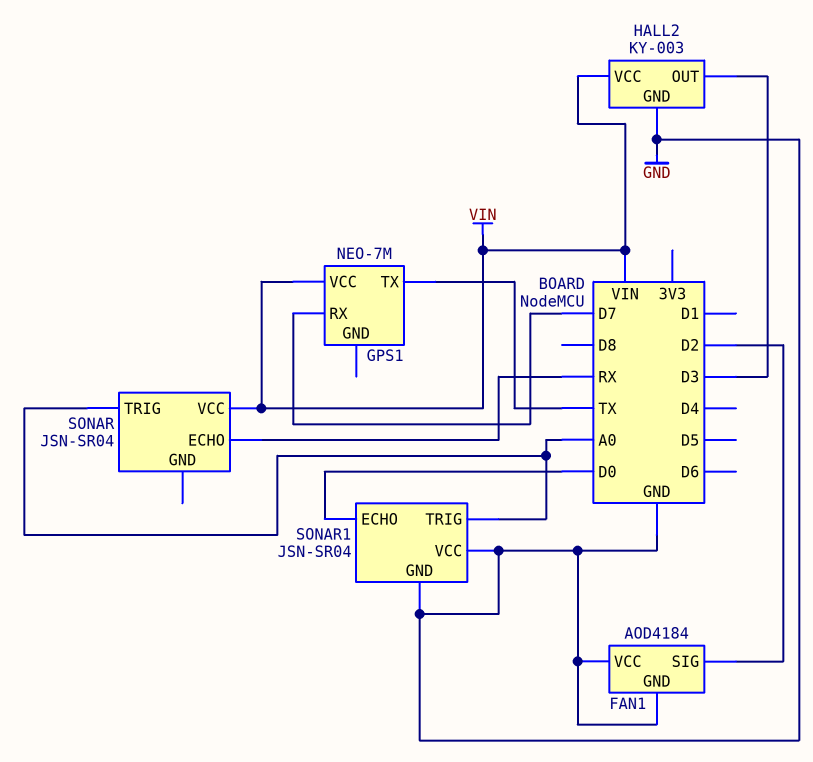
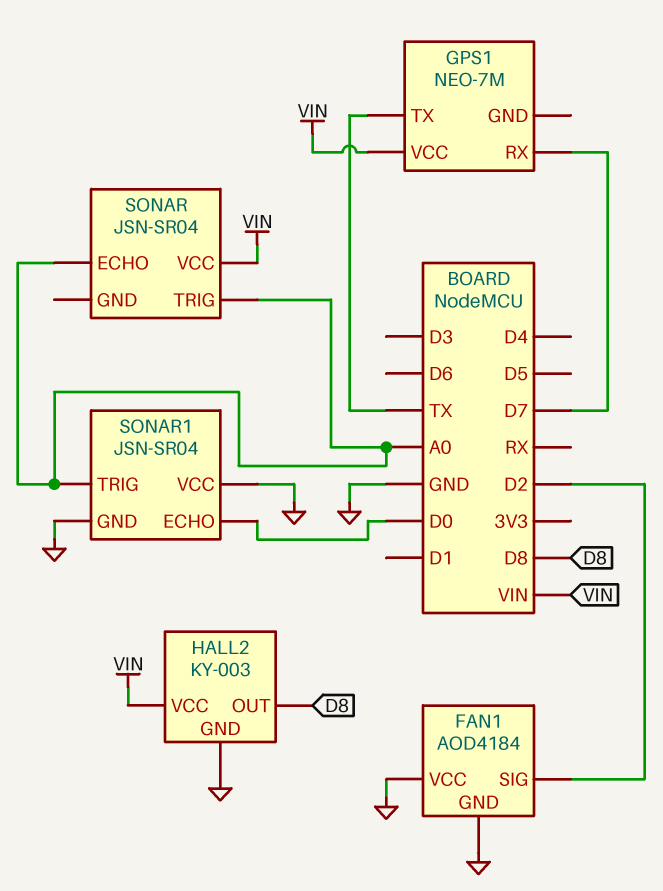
HALL2 pin OUT: D3 -> D8
SONAR pin ECHO: RX -> A0

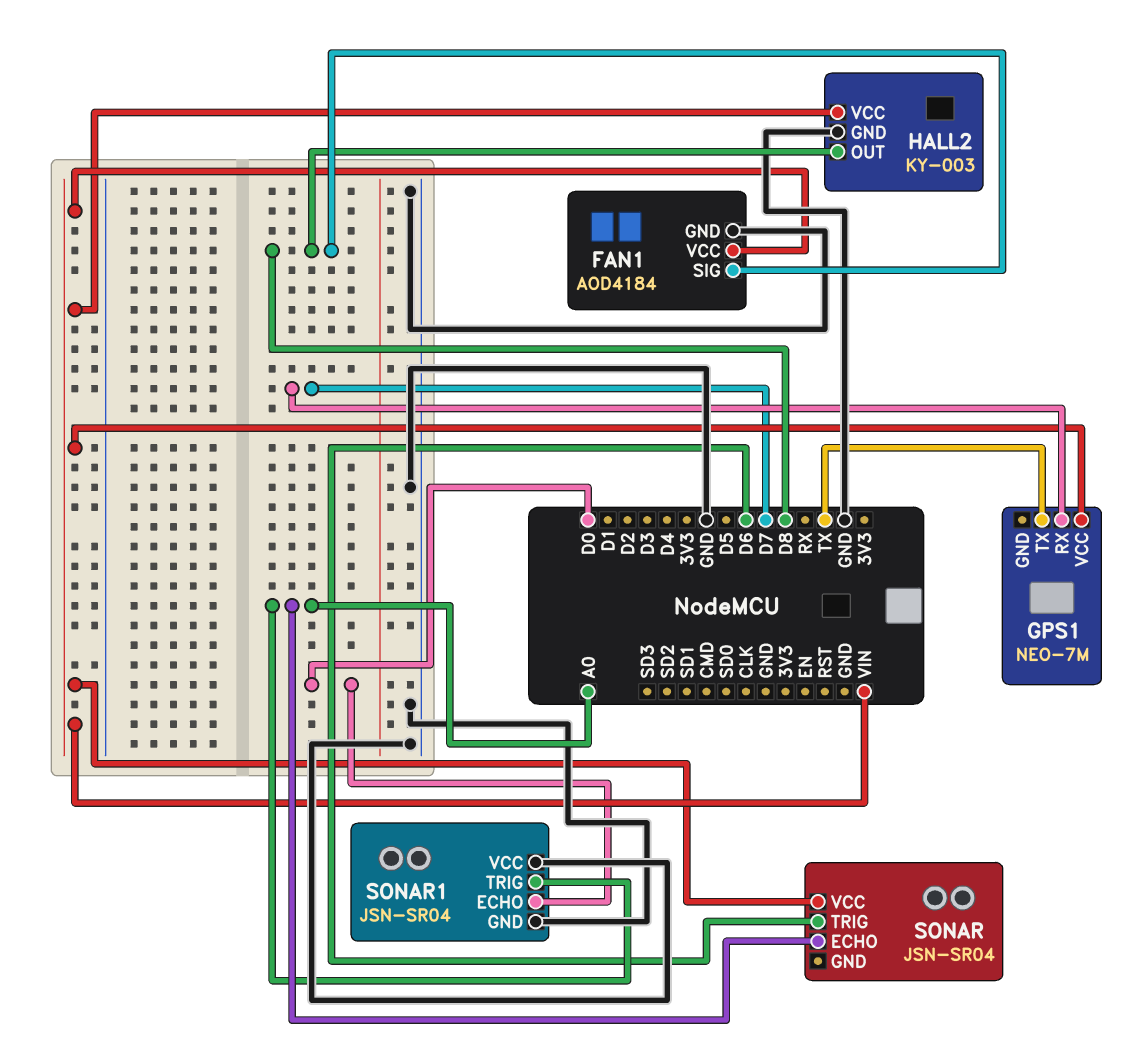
FAN1 pin SIG: D2 -> D8
FAN1 pin VCC: GND -> VIN
SONAR pin TRIG: A0 -> D6

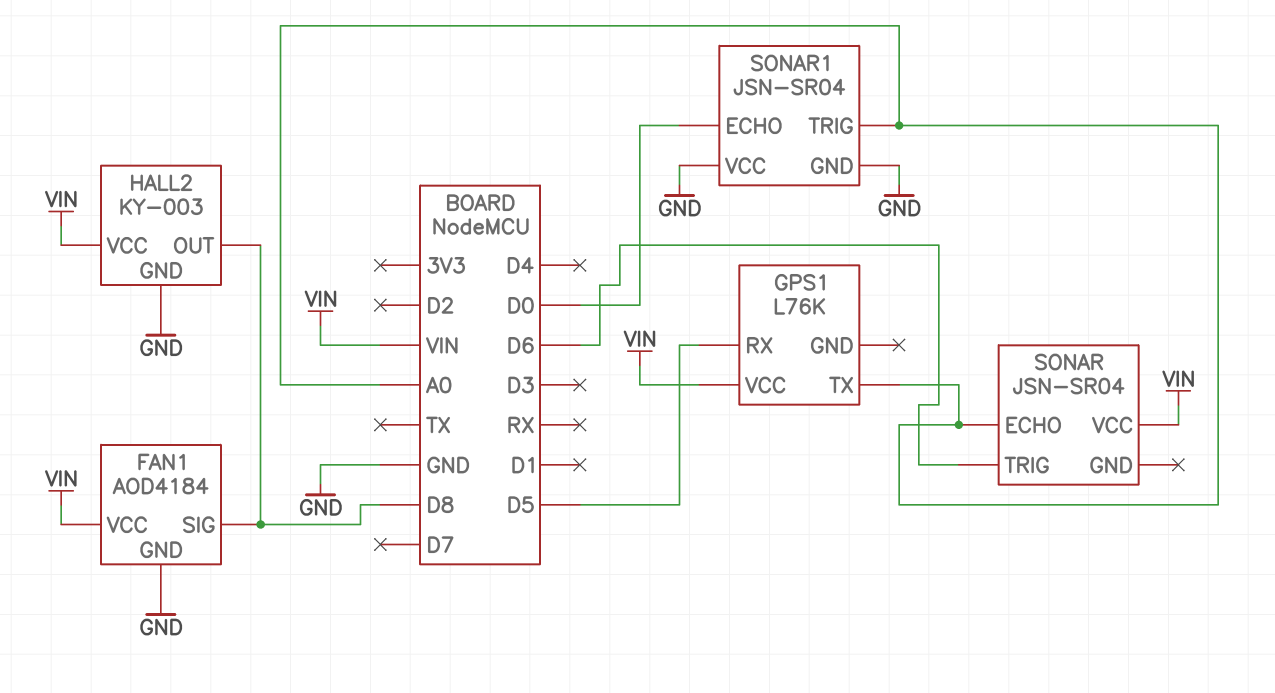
GPS1: NEO-7M -> L76K
GPS1 pin RX: D7 -> D5
GPS1 pin TX: TX -> A0

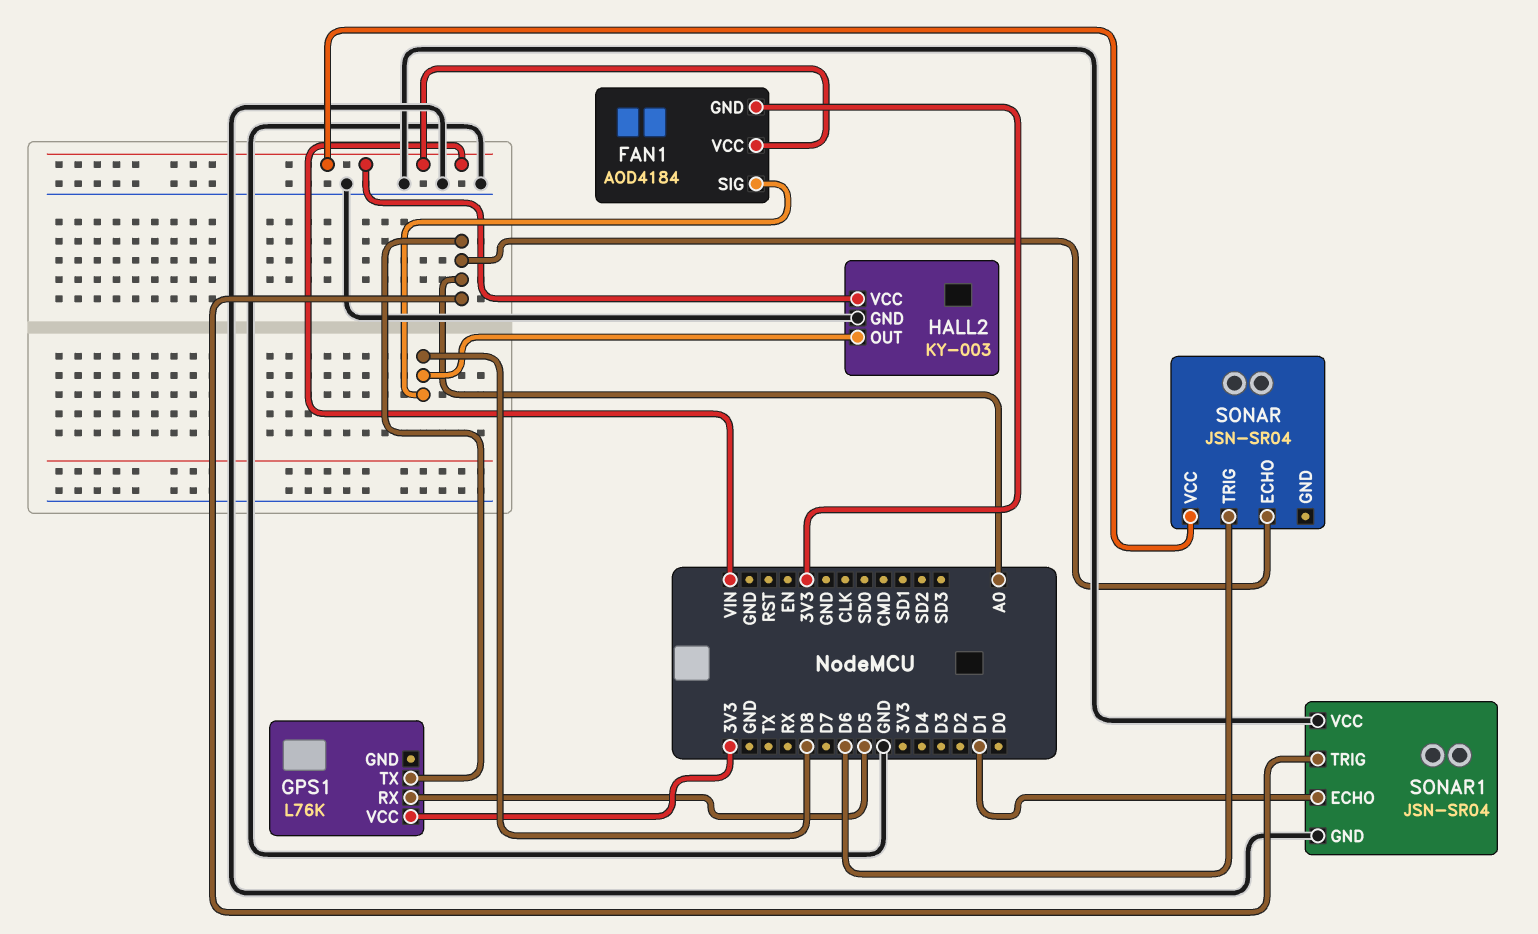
FAN1 pin GND: GND -> 3V3
GPS1 pin VCC: VIN -> 3V3
SONAR1 pin ECHO: D0 -> D1

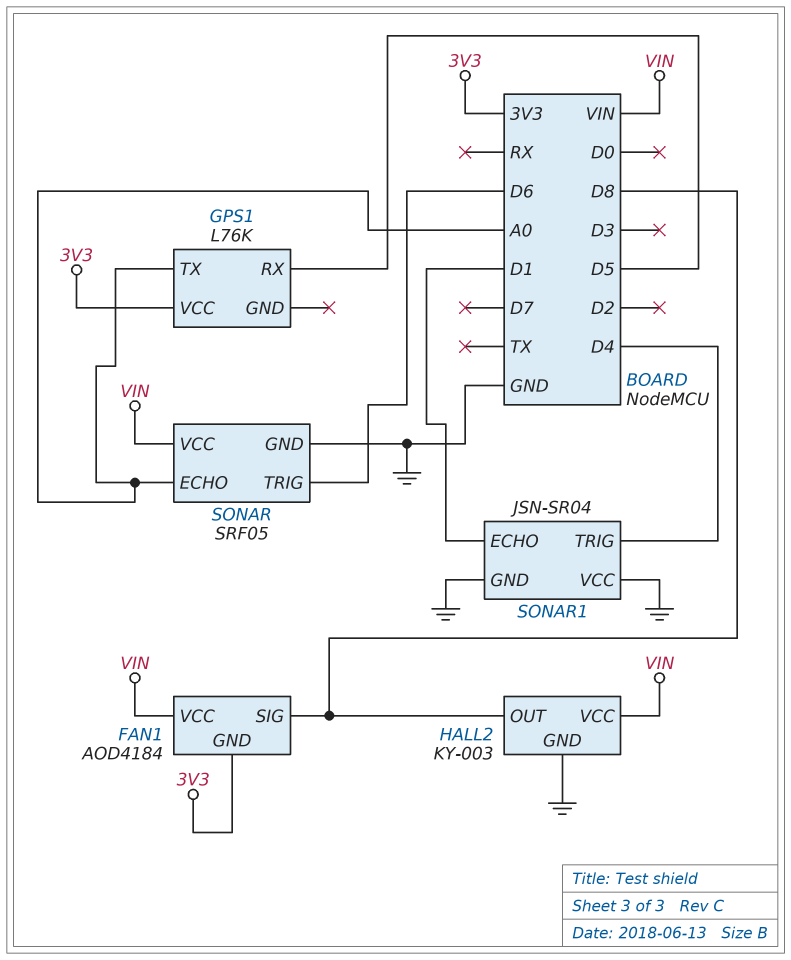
SONAR: JSN-SR04 -> SRF05
SONAR pin GND: none -> GND
SONAR1 pin TRIG: A0 -> D4

